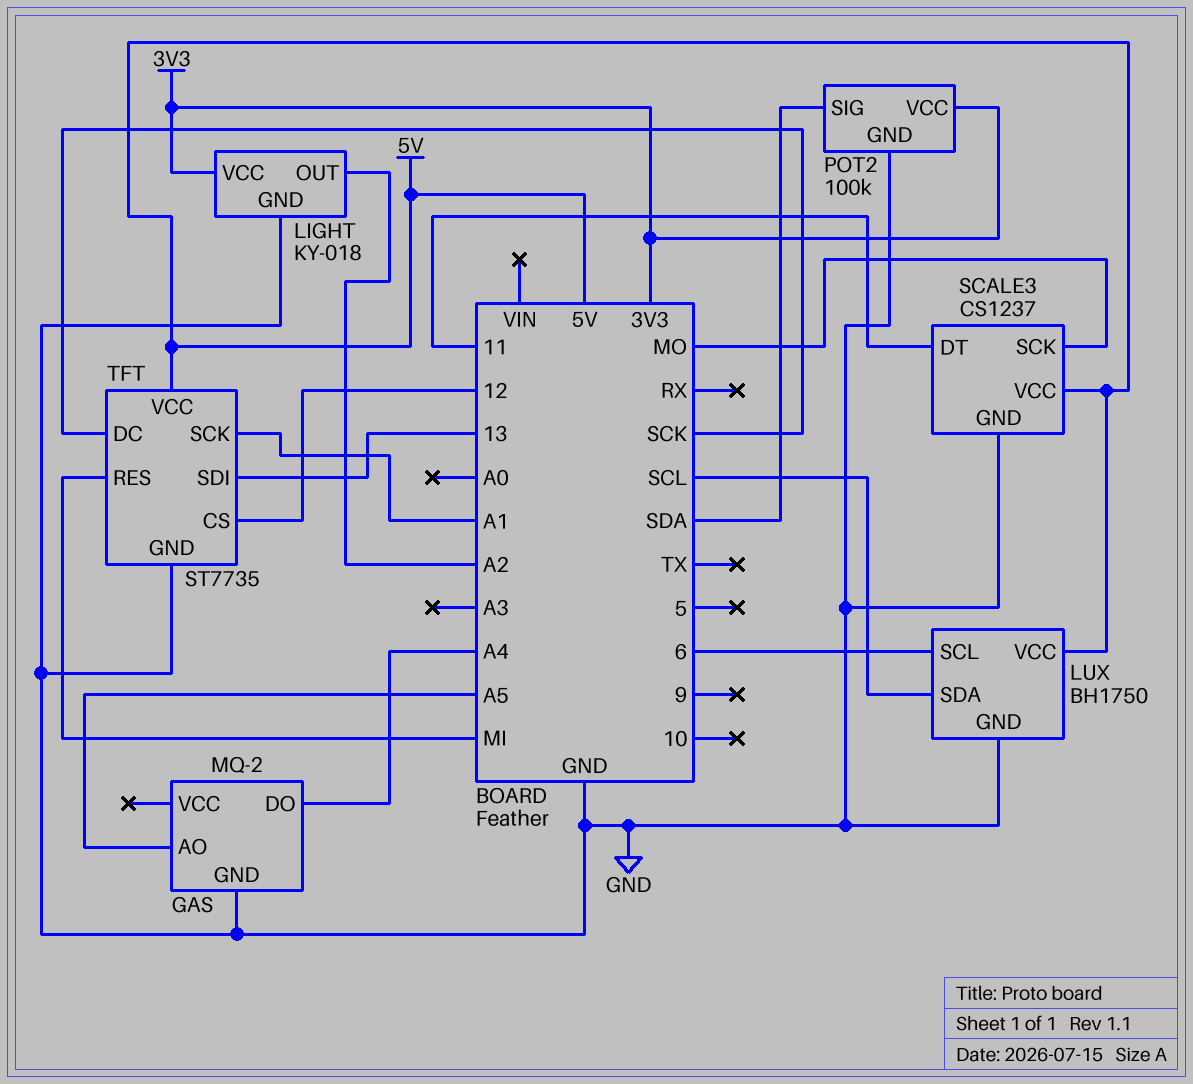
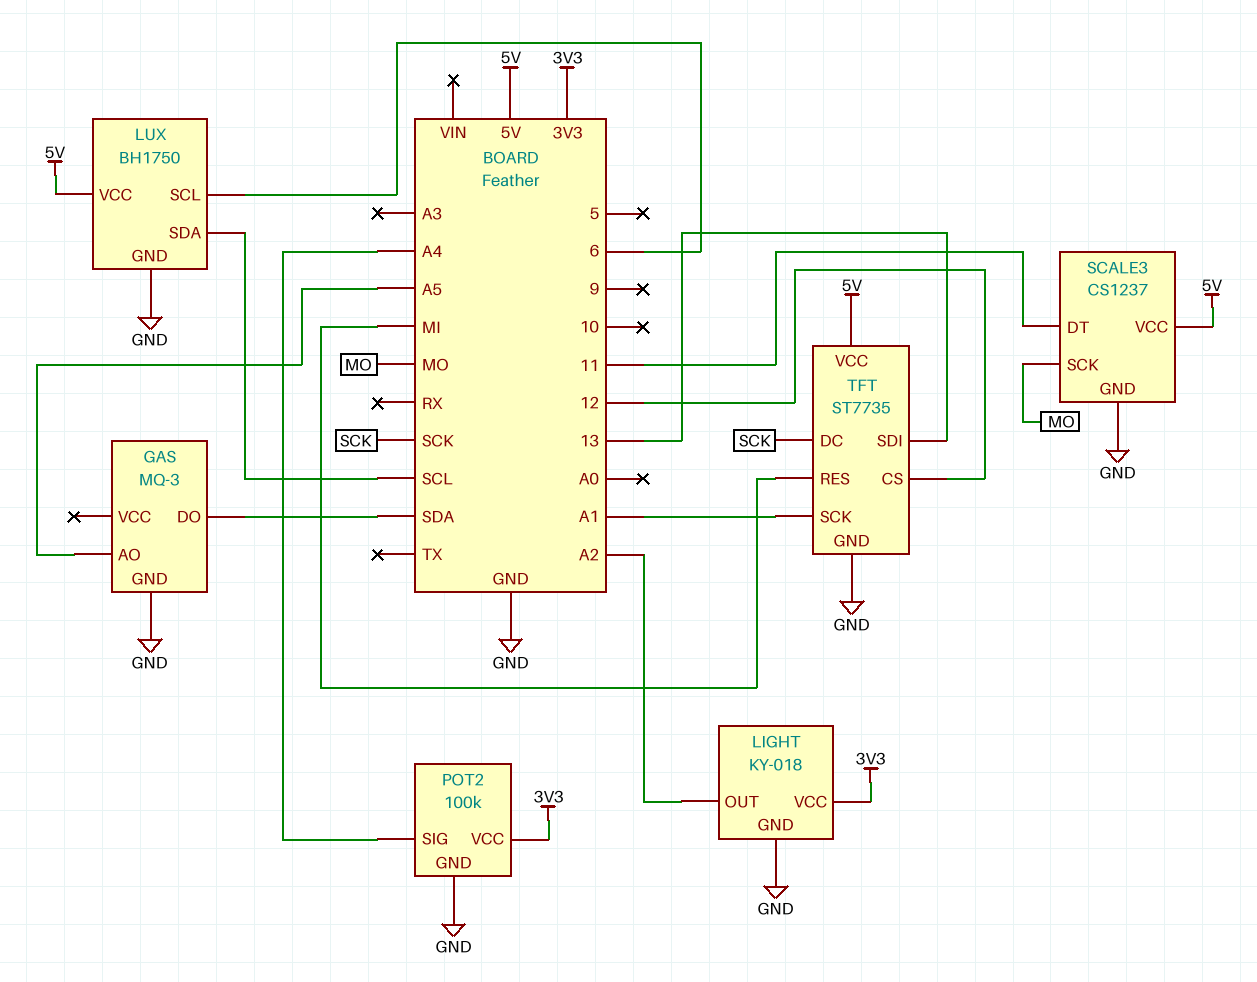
GAS: MQ-2 -> MQ-3
GAS pin DO: A4 -> SDA
POT2 pin SIG: SDA -> A4

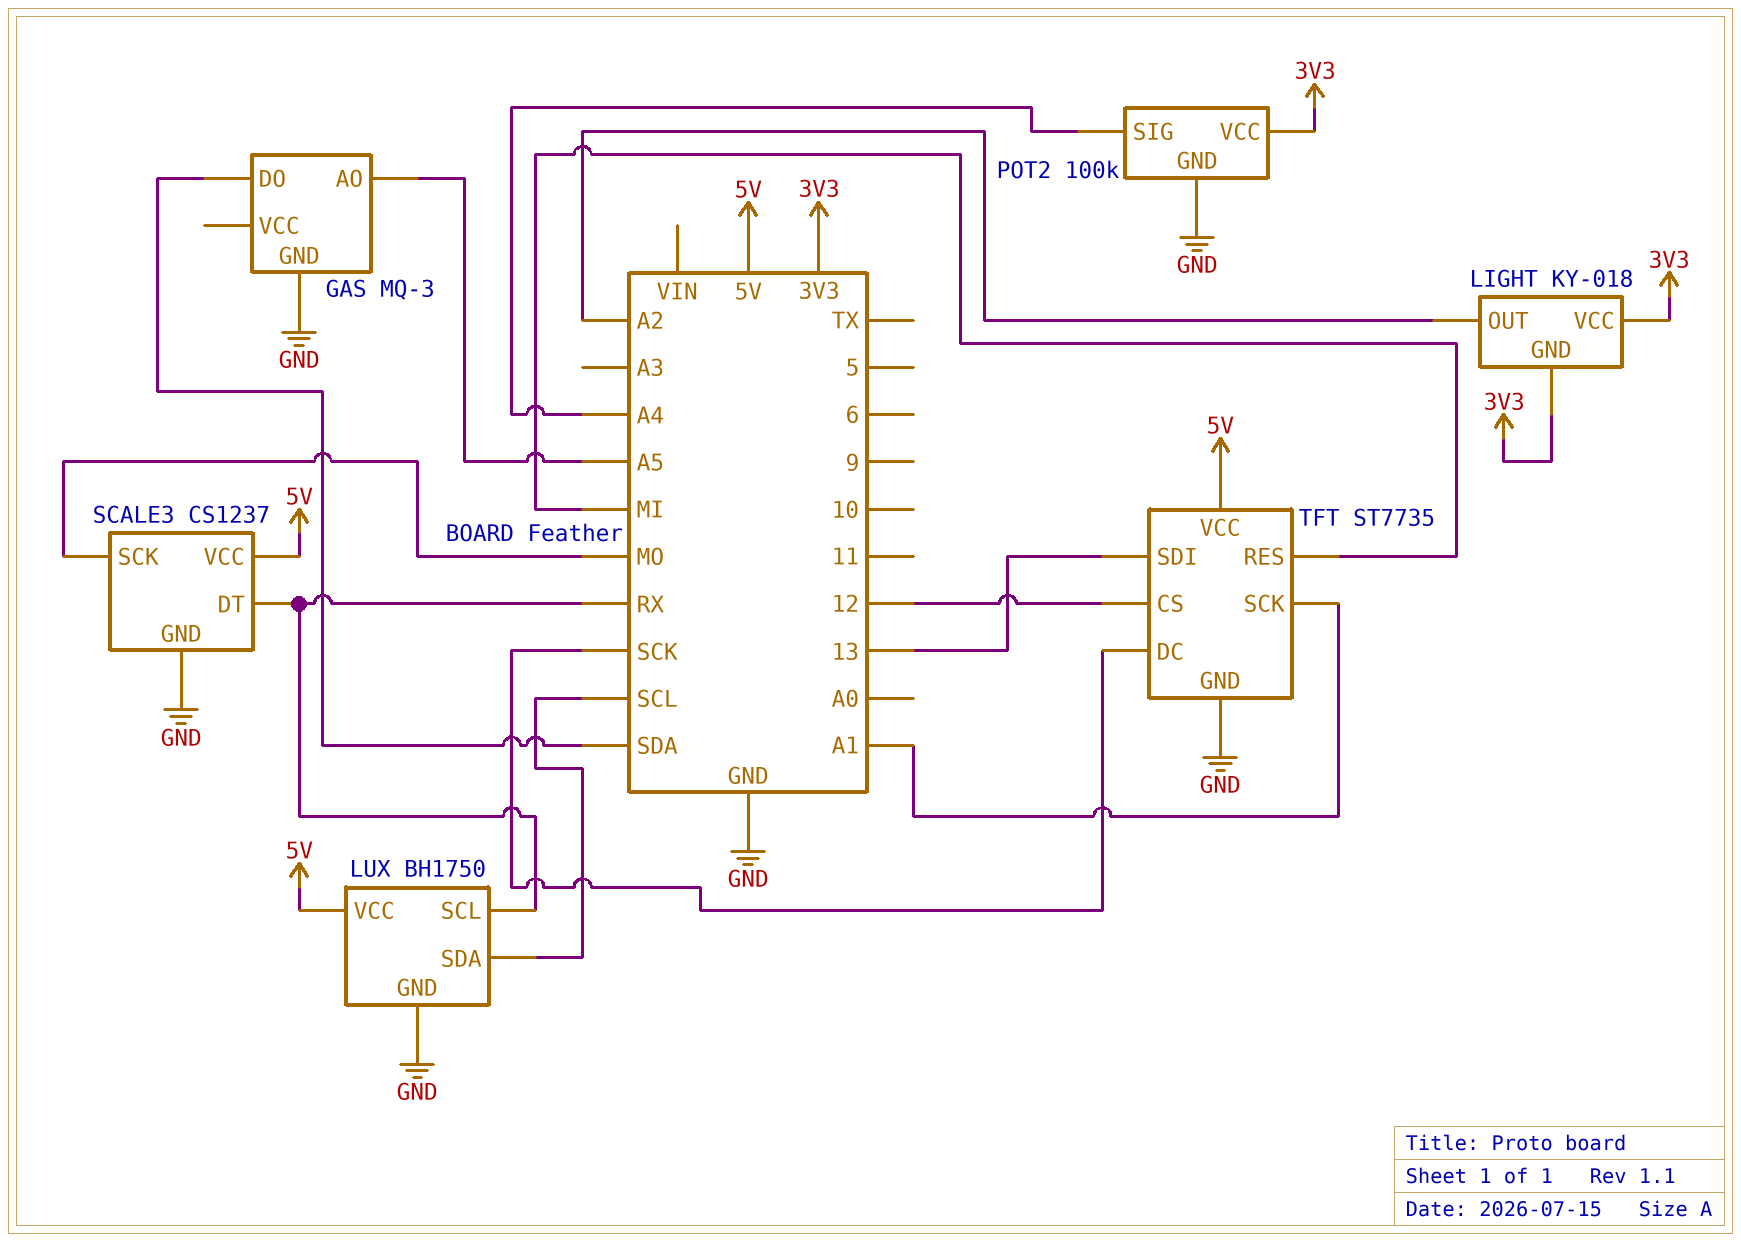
LIGHT pin GND: GND -> 3V3
LUX pin SCL: 6 -> RX
SCALE3 pin DT: 11 -> RX

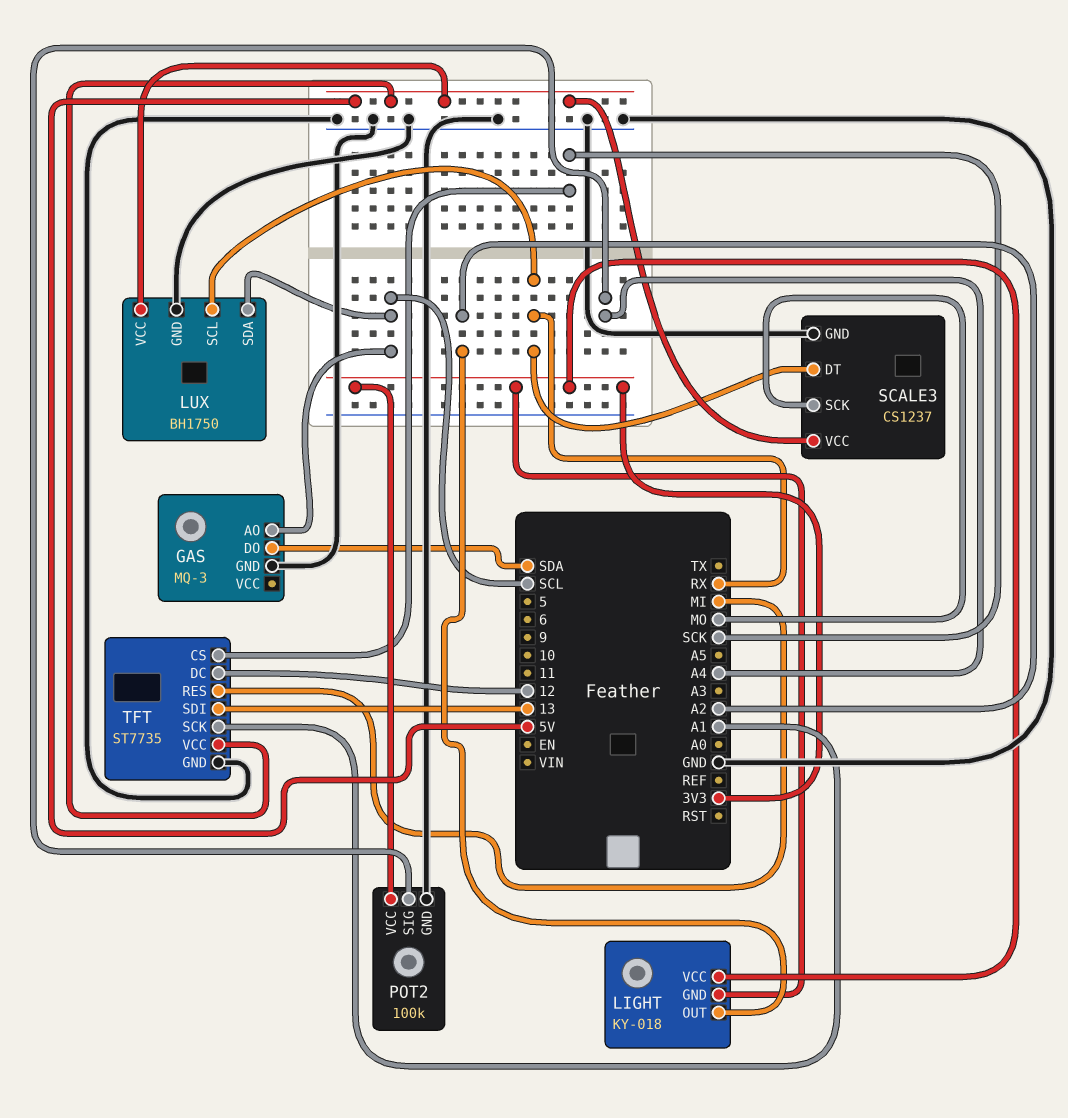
GAS pin AO: A5 -> SCL
TFT pin CS: 12 -> SCK
TFT pin DC: SCK -> 12

